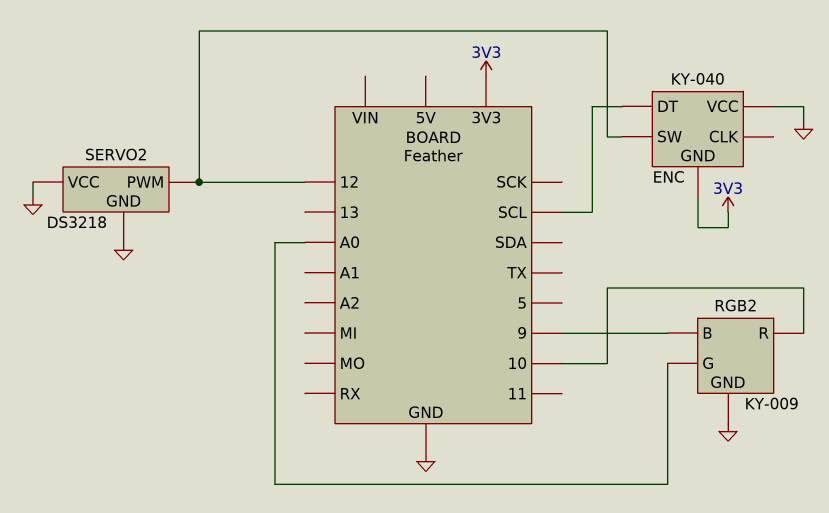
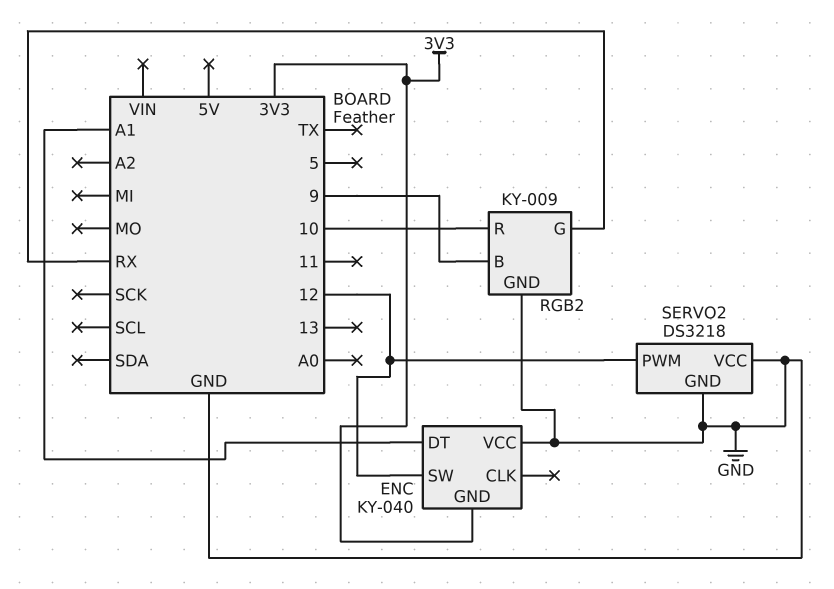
ENC pin DT: SCL -> A1
RGB2 pin G: A0 -> RX

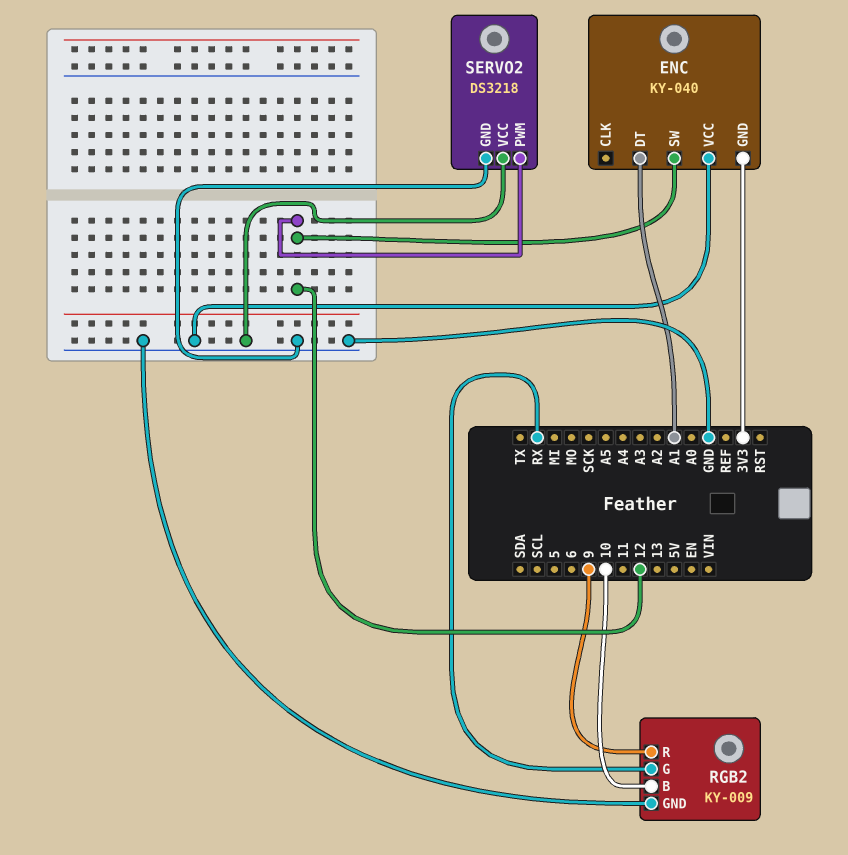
RGB2 pin B: 9 -> 10
RGB2 pin R: 10 -> 9

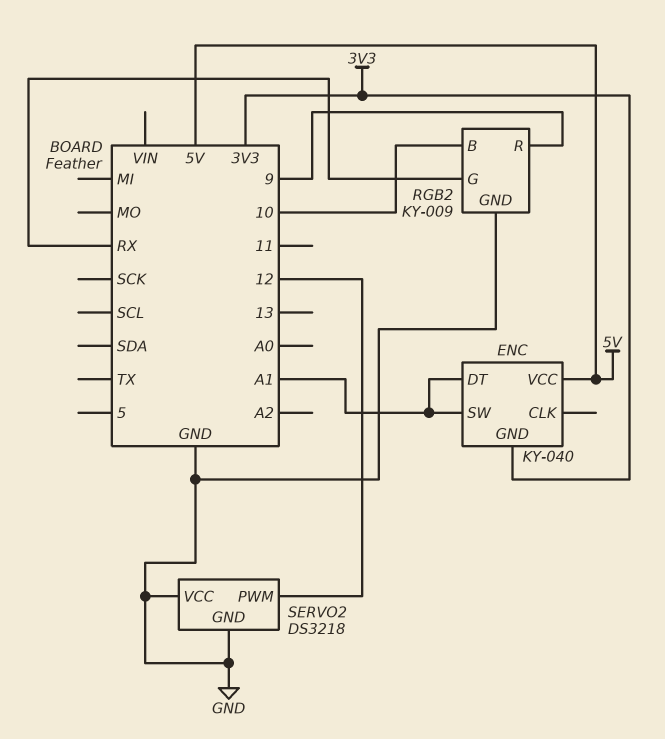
ENC pin SW: 12 -> A1
ENC pin VCC: GND -> 5V

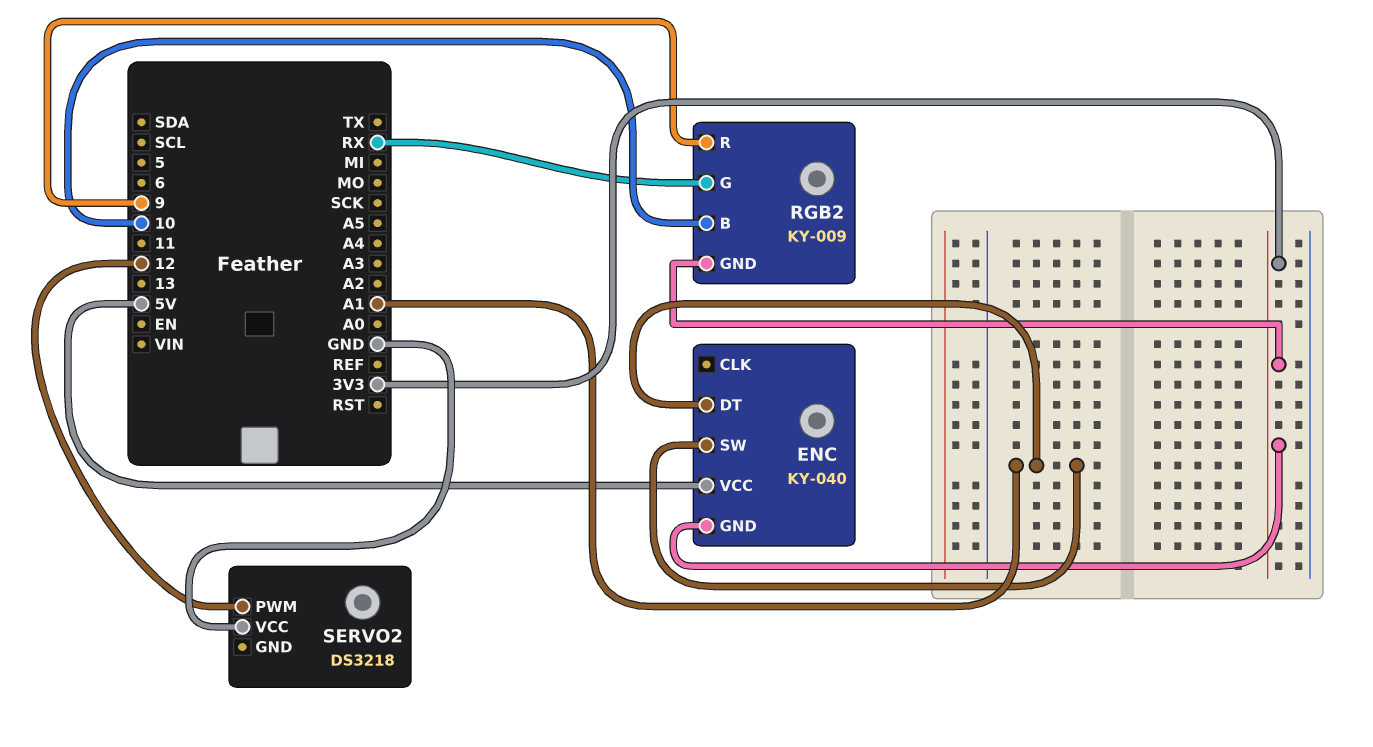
RGB2 pin GND: GND -> 3V3
SERVO2 pin GND: GND -> none

